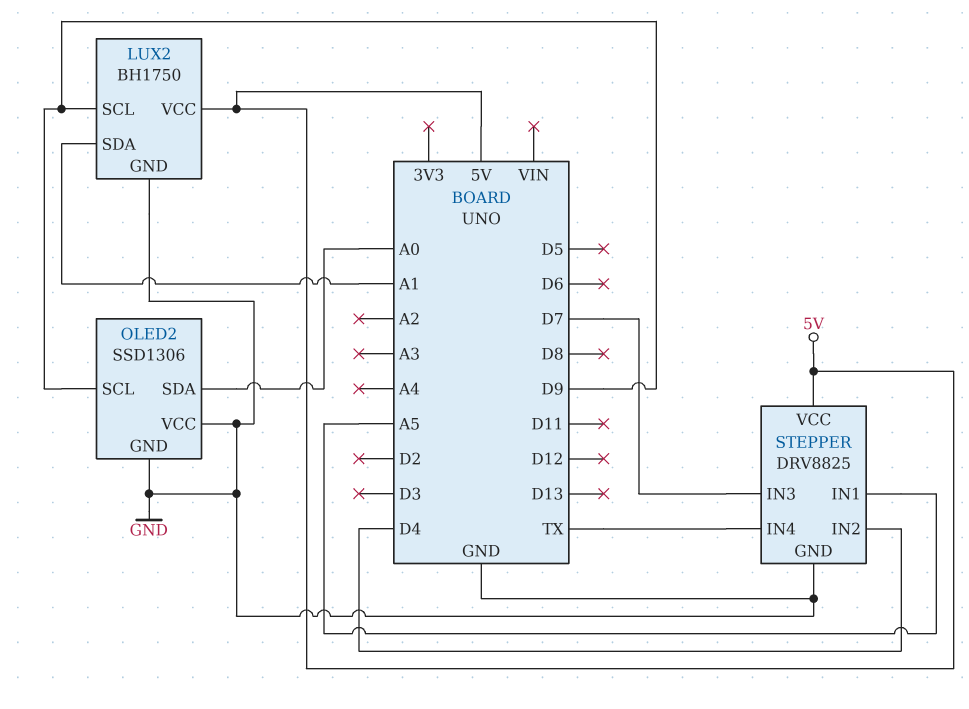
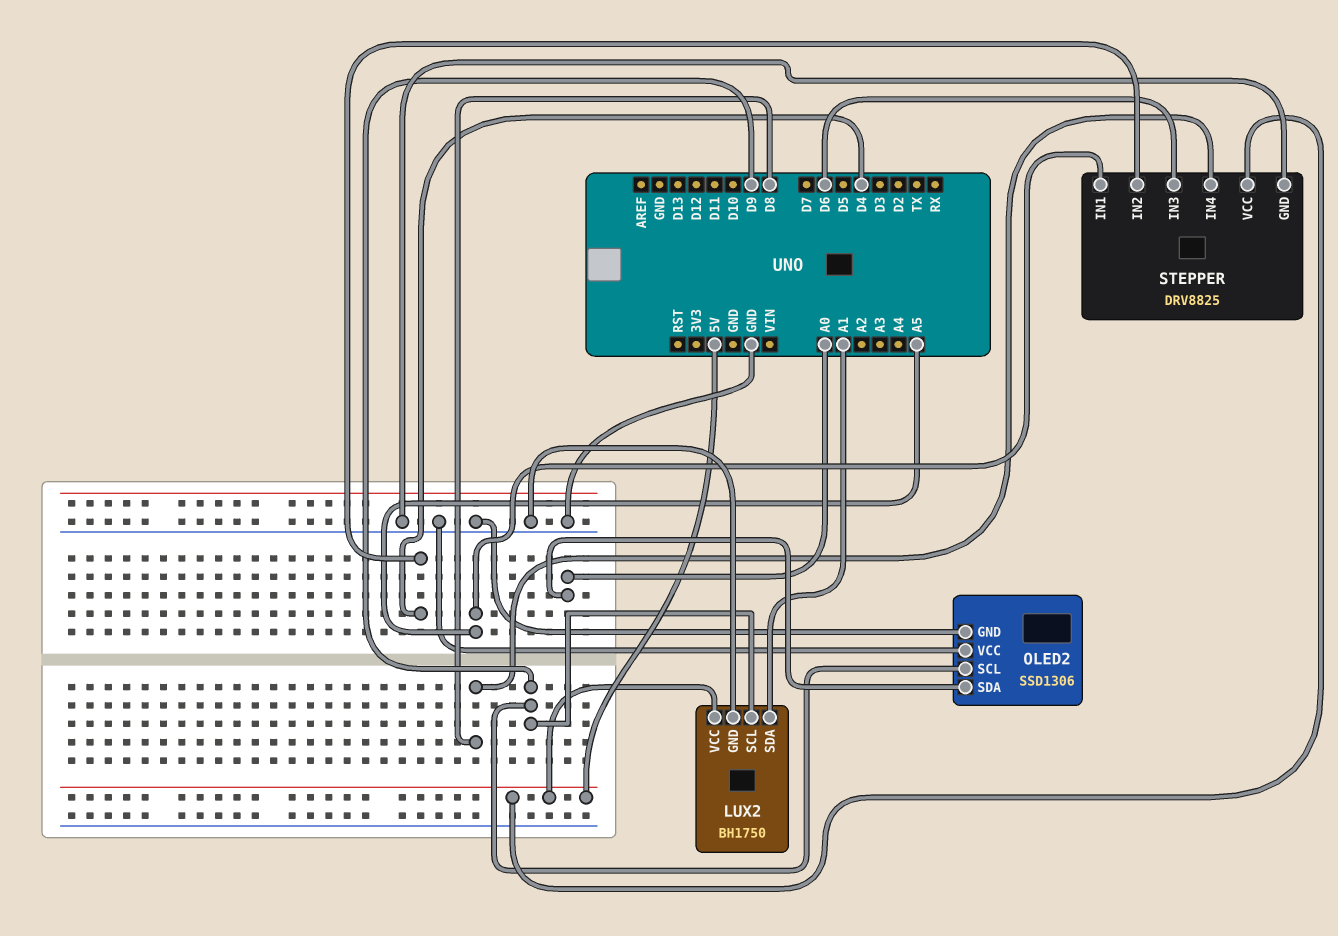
STEPPER pin IN3: D7 -> D6
STEPPER pin IN4: TX -> D8

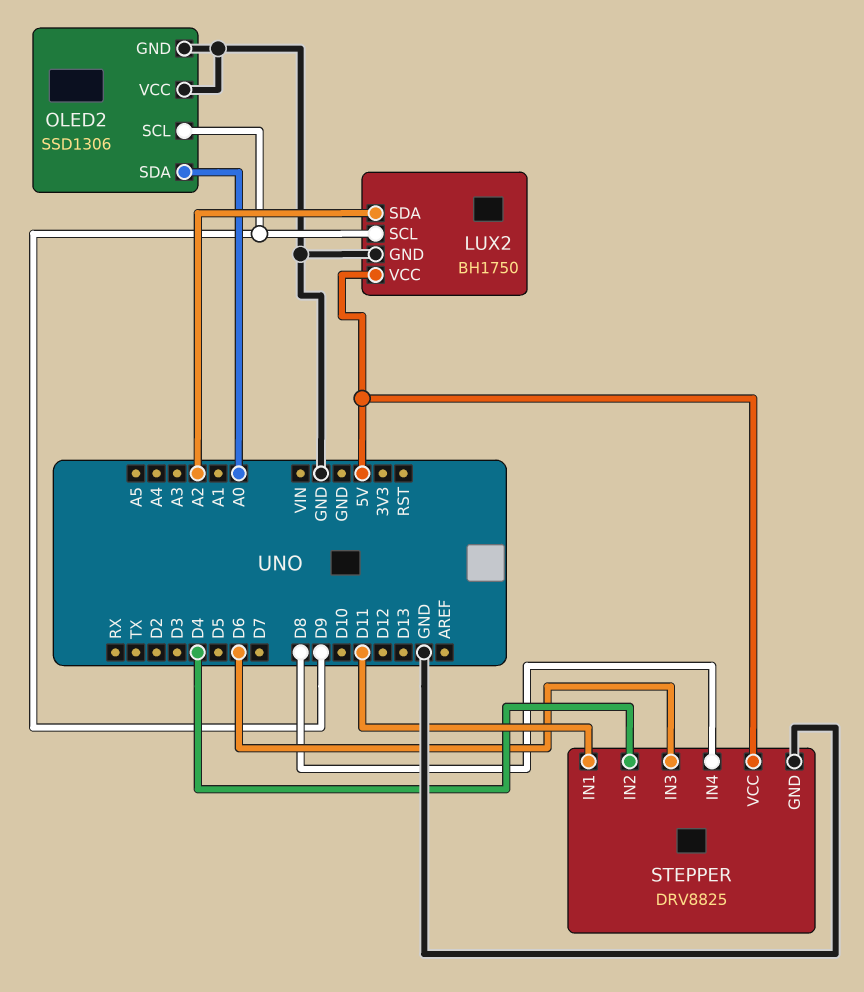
LUX2 pin SDA: A1 -> A2
STEPPER pin IN1: A5 -> D11

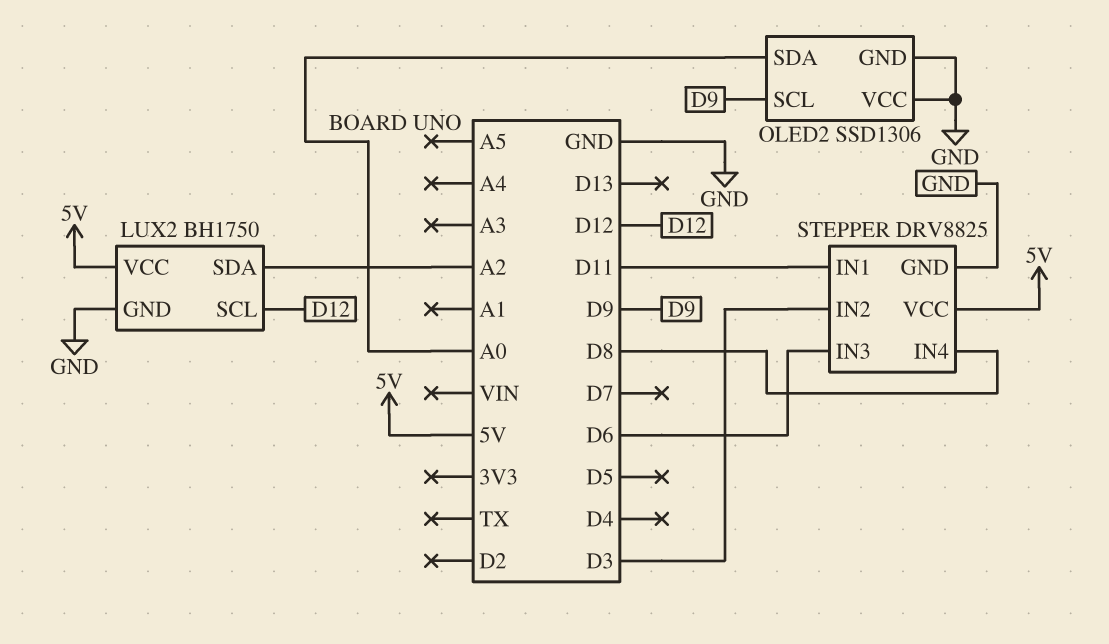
LUX2 pin SCL: D9 -> D12
STEPPER pin IN2: D4 -> D3

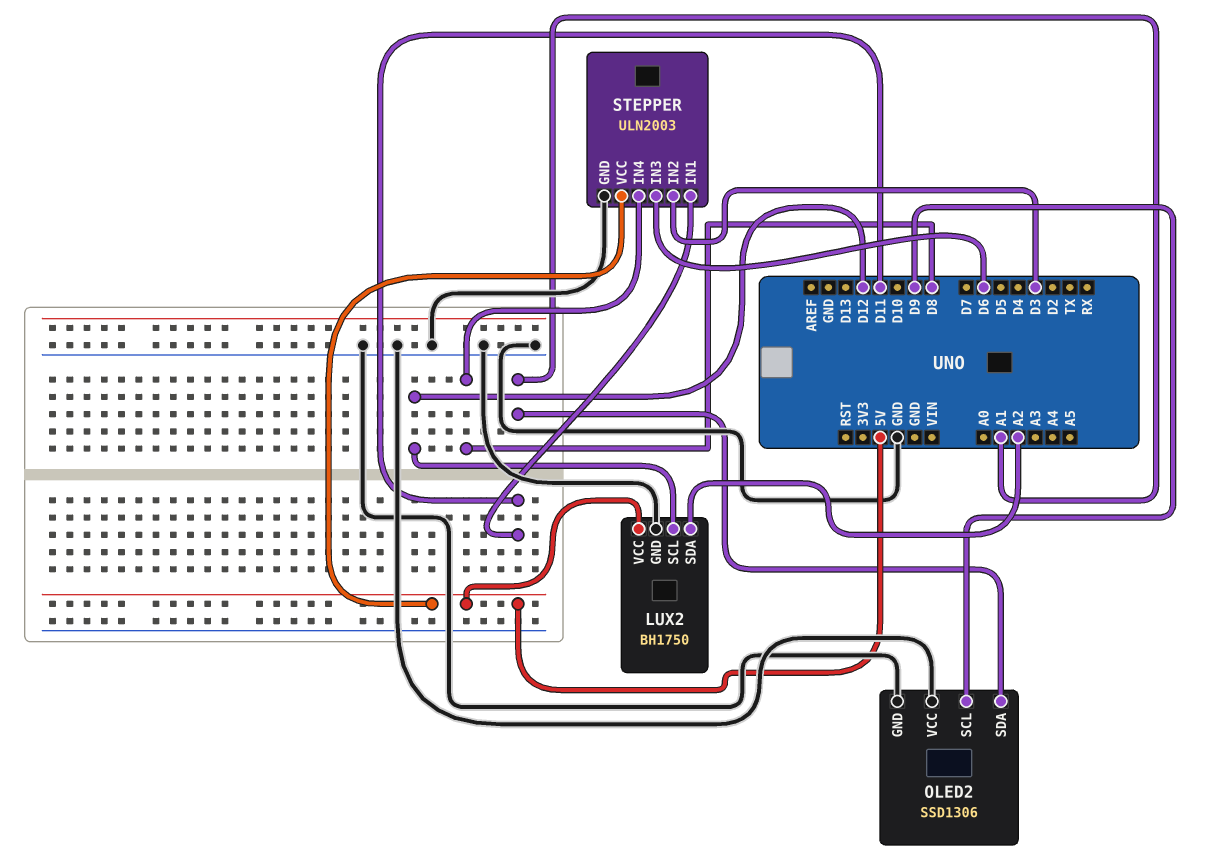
OLED2 pin SDA: A0 -> A1
STEPPER: DRV8825 -> ULN2003

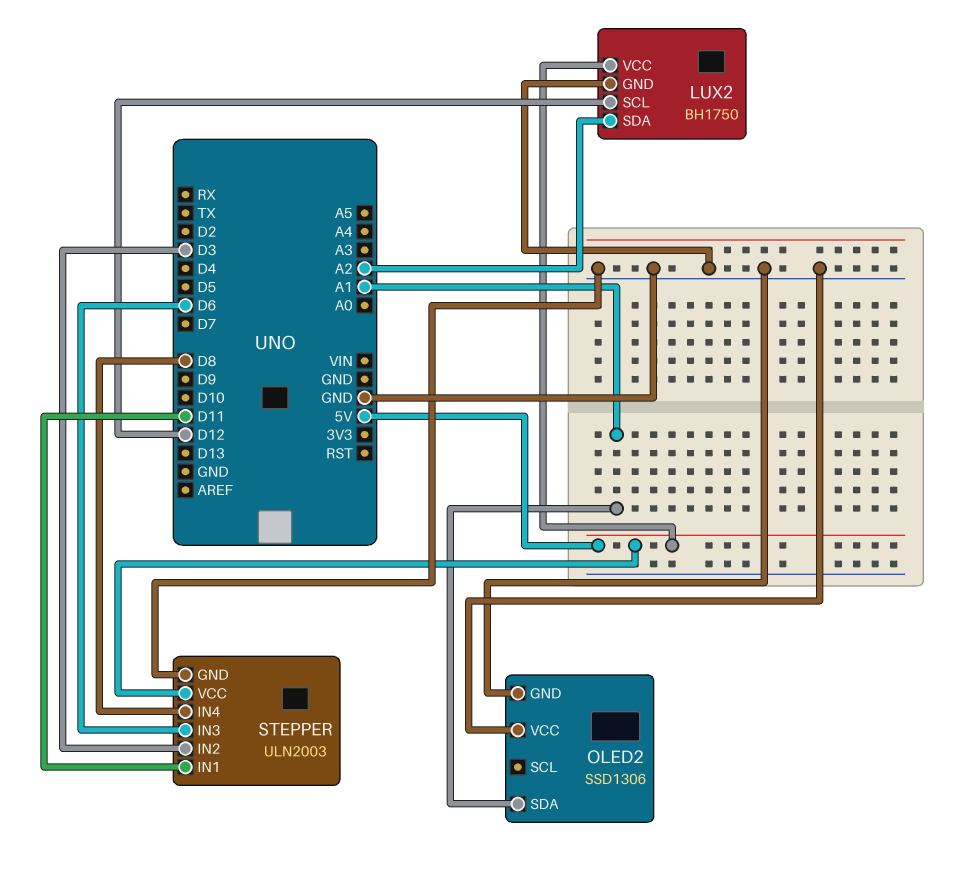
OLED2 pin SCL: D9 -> none

